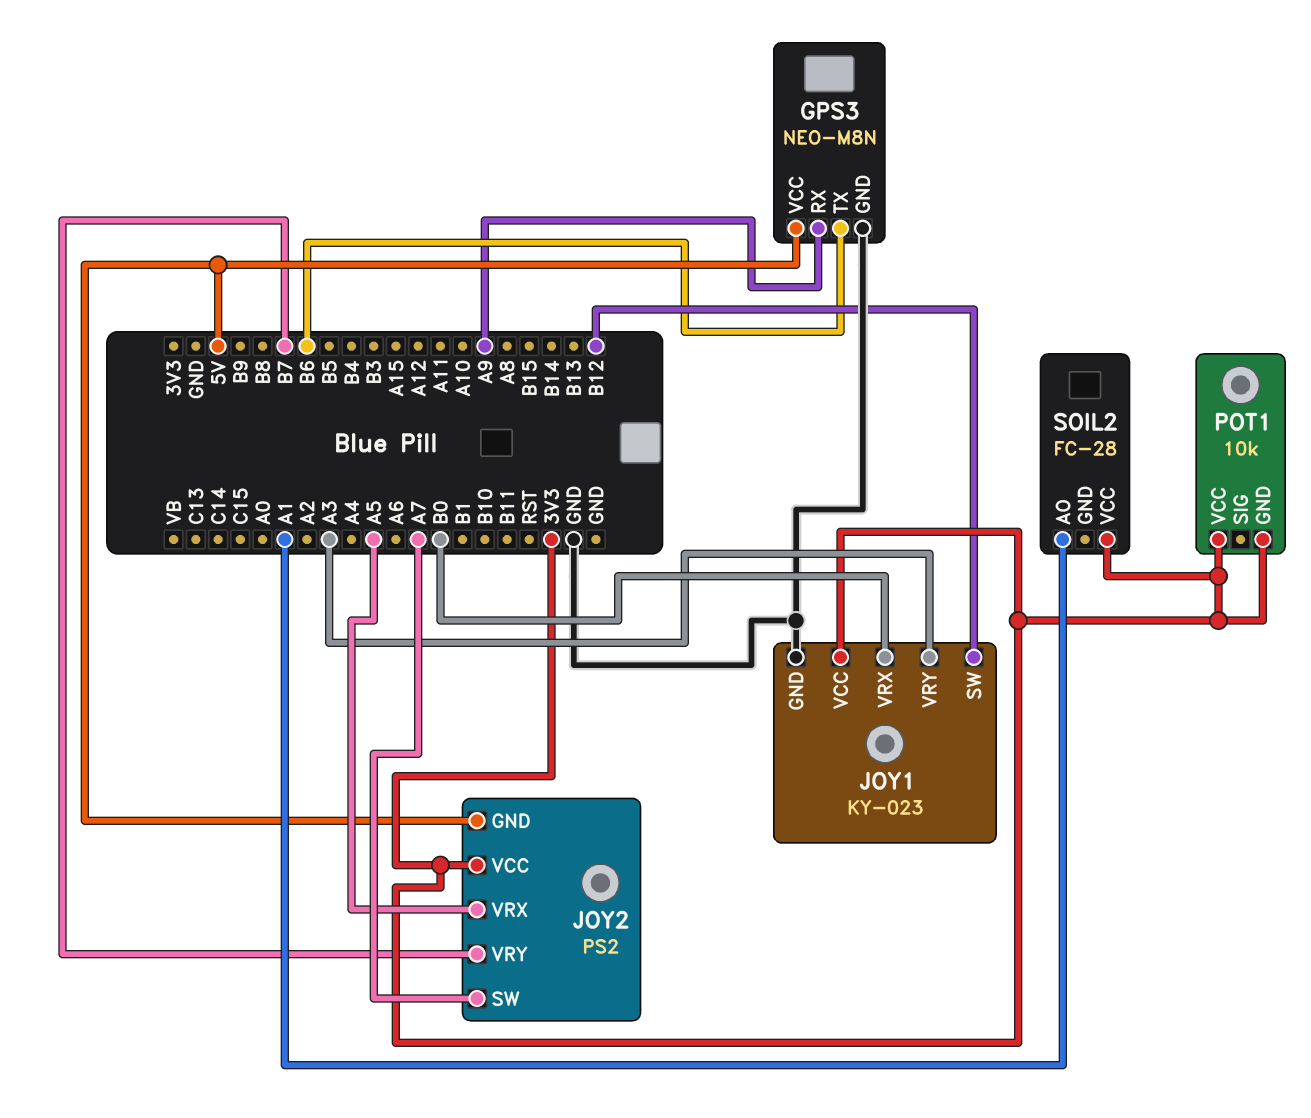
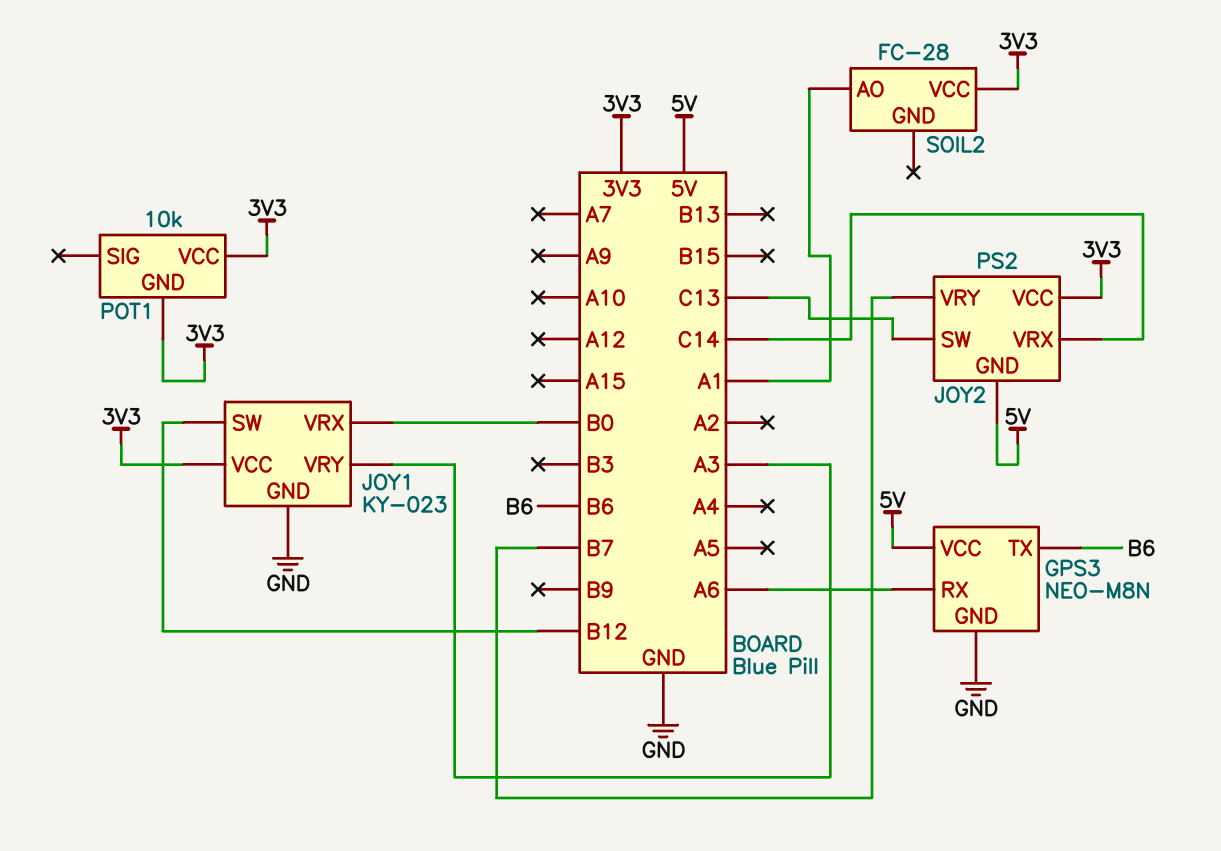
GPS3 pin RX: A9 -> A6
JOY2 pin SW: A7 -> C13
JOY2 pin VRX: A5 -> C14

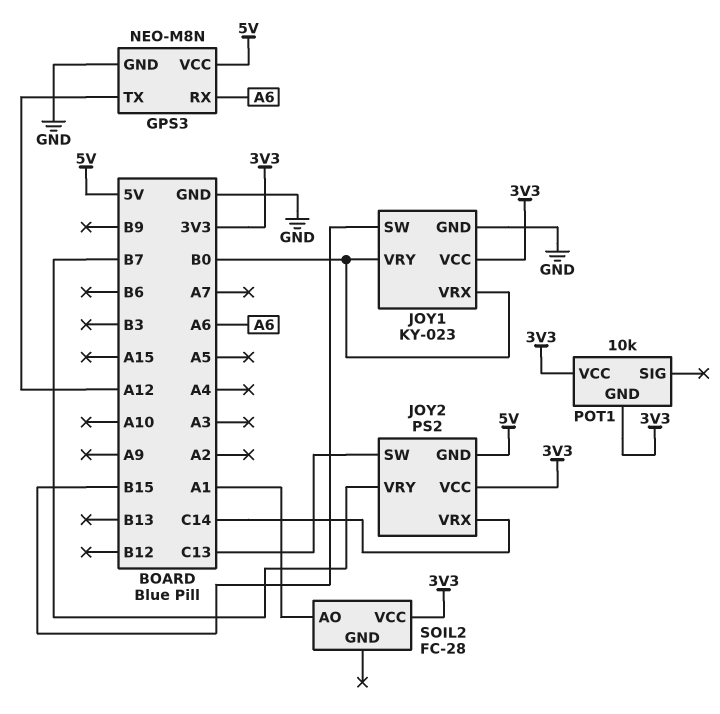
GPS3 pin TX: B6 -> A12
JOY1 pin SW: B12 -> B15
JOY1 pin VRY: A3 -> B0

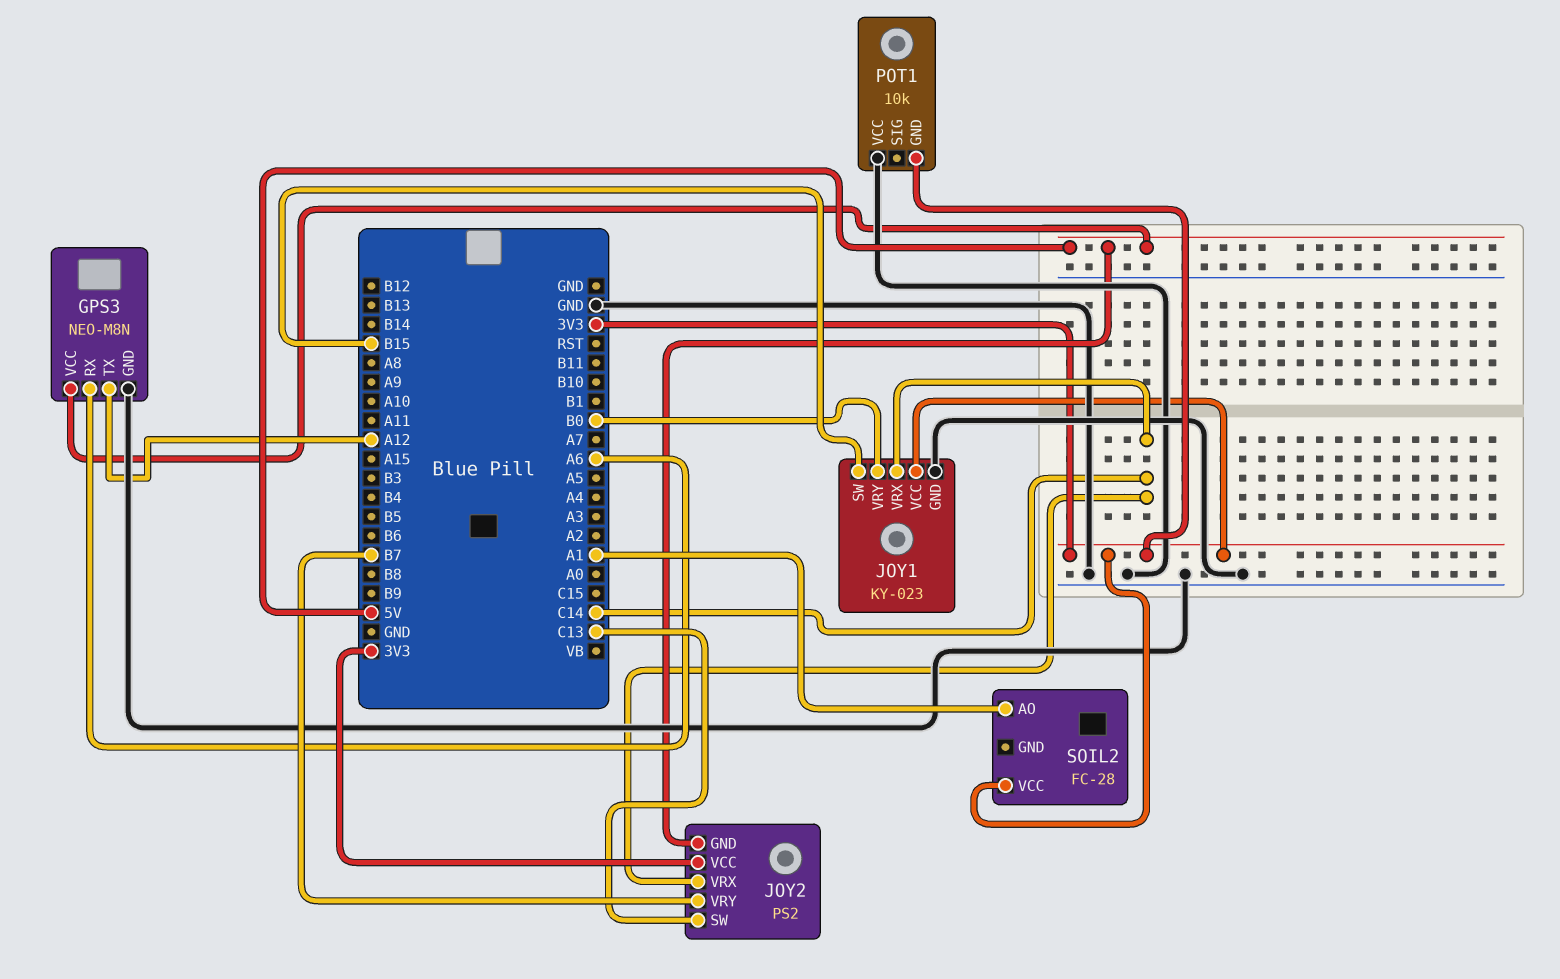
JOY1 pin VRX: B0 -> C14
POT1 pin VCC: 3V3 -> GND

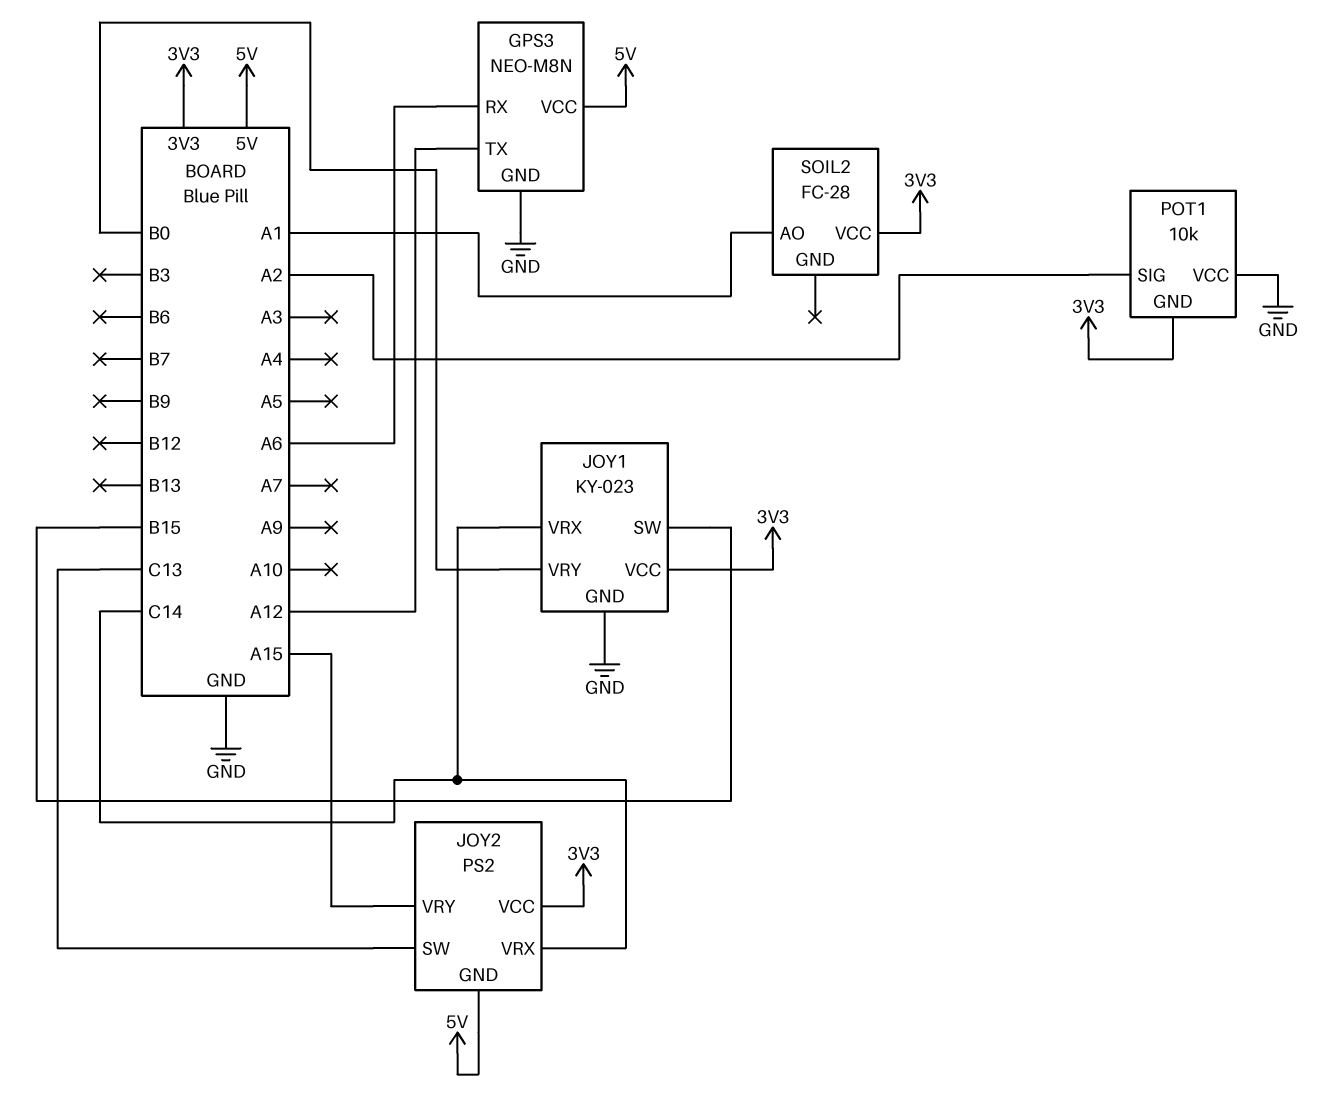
JOY2 pin VRY: B7 -> A15
POT1 pin SIG: none -> A2

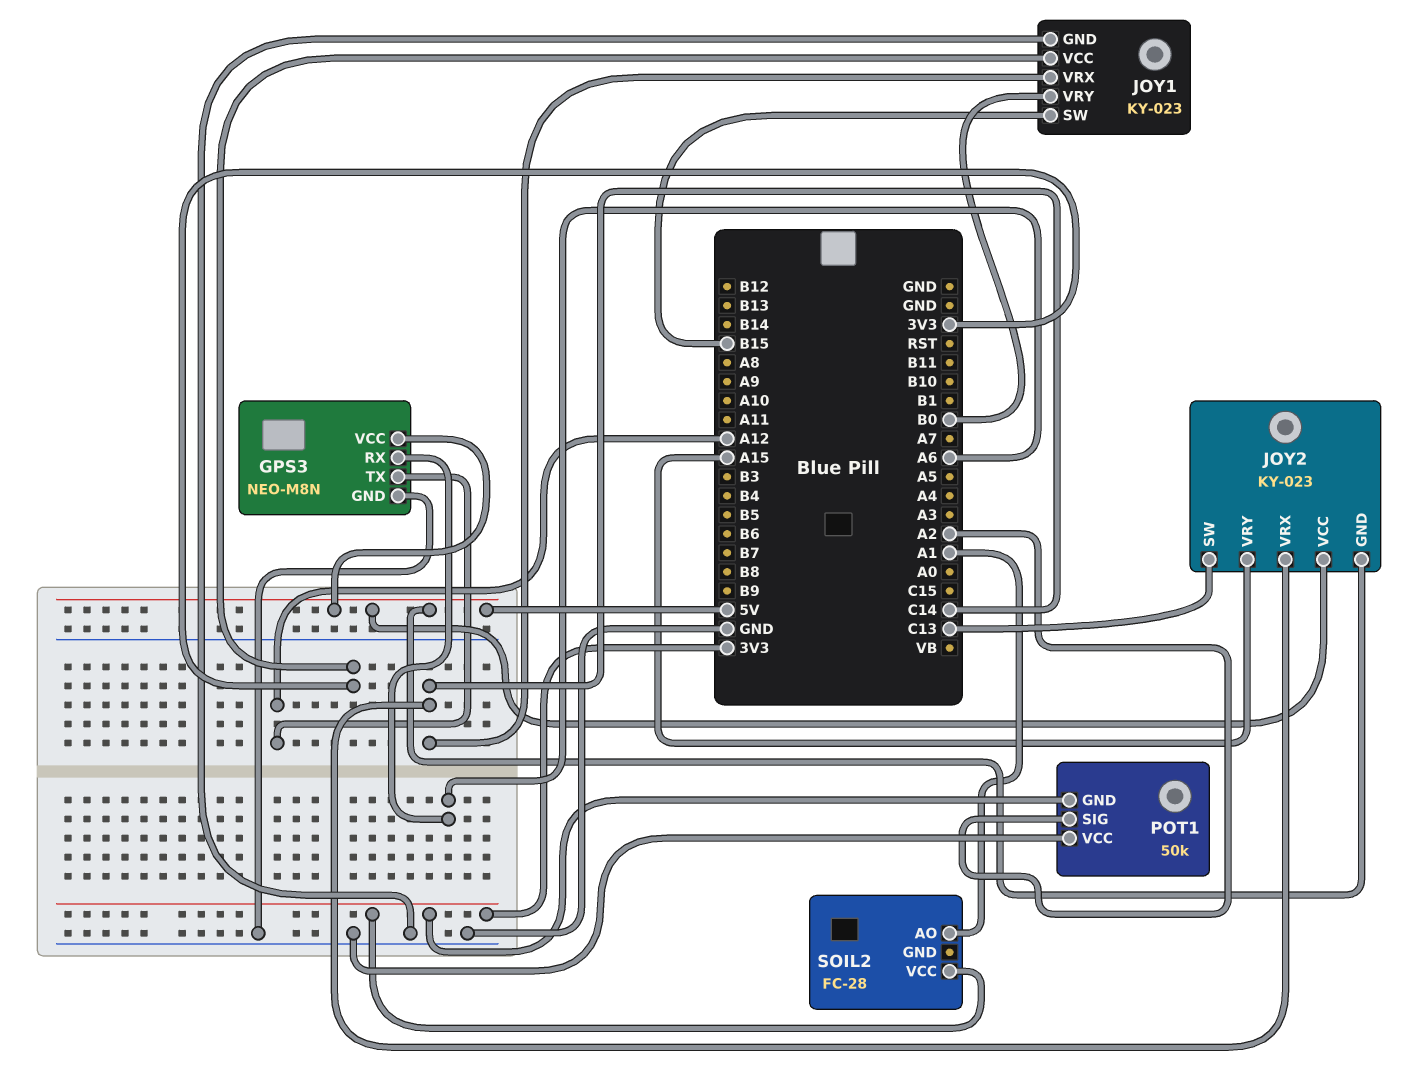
JOY2: PS2 -> KY-023
JOY2 pin VCC: 3V3 -> 5V
POT1: 10k -> 50k

